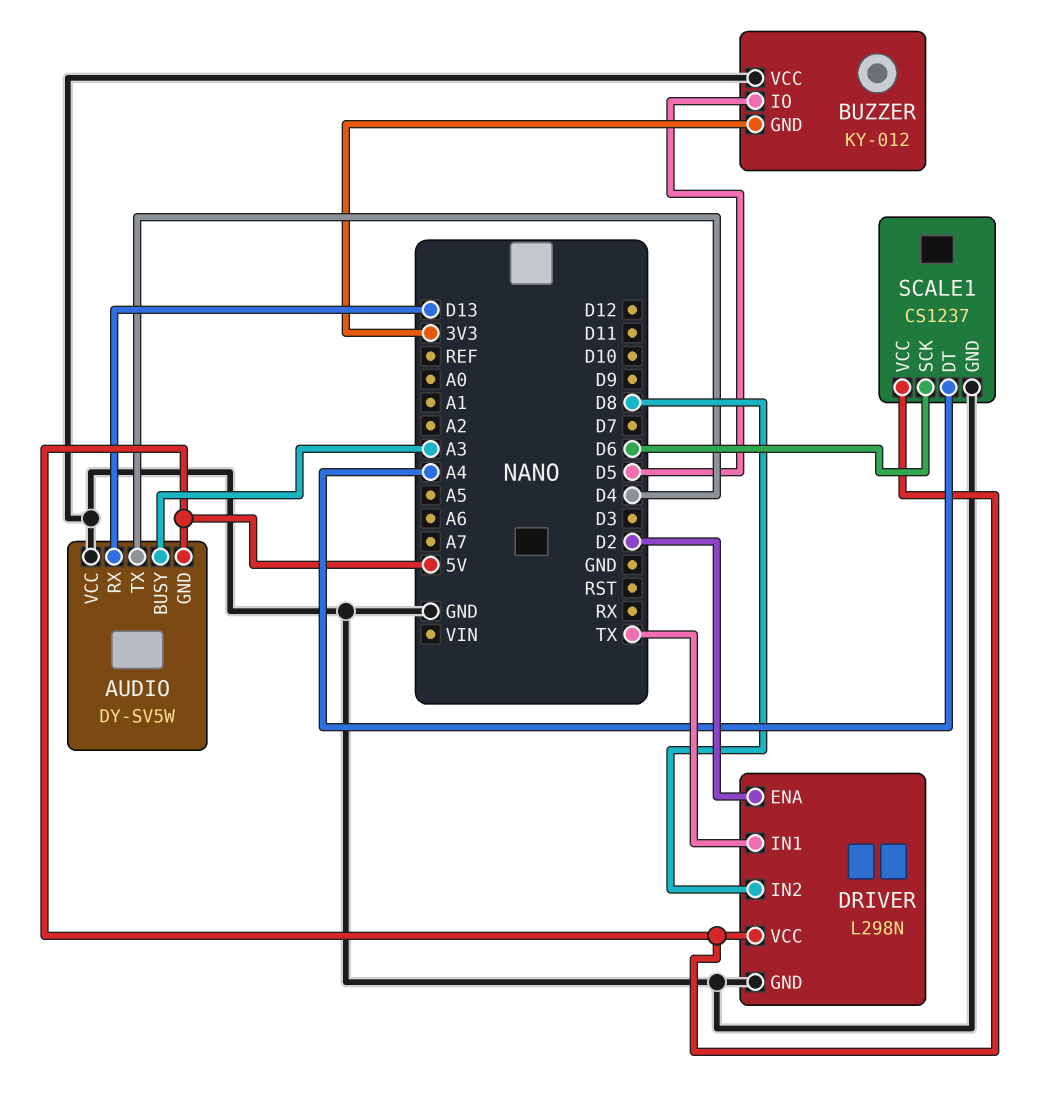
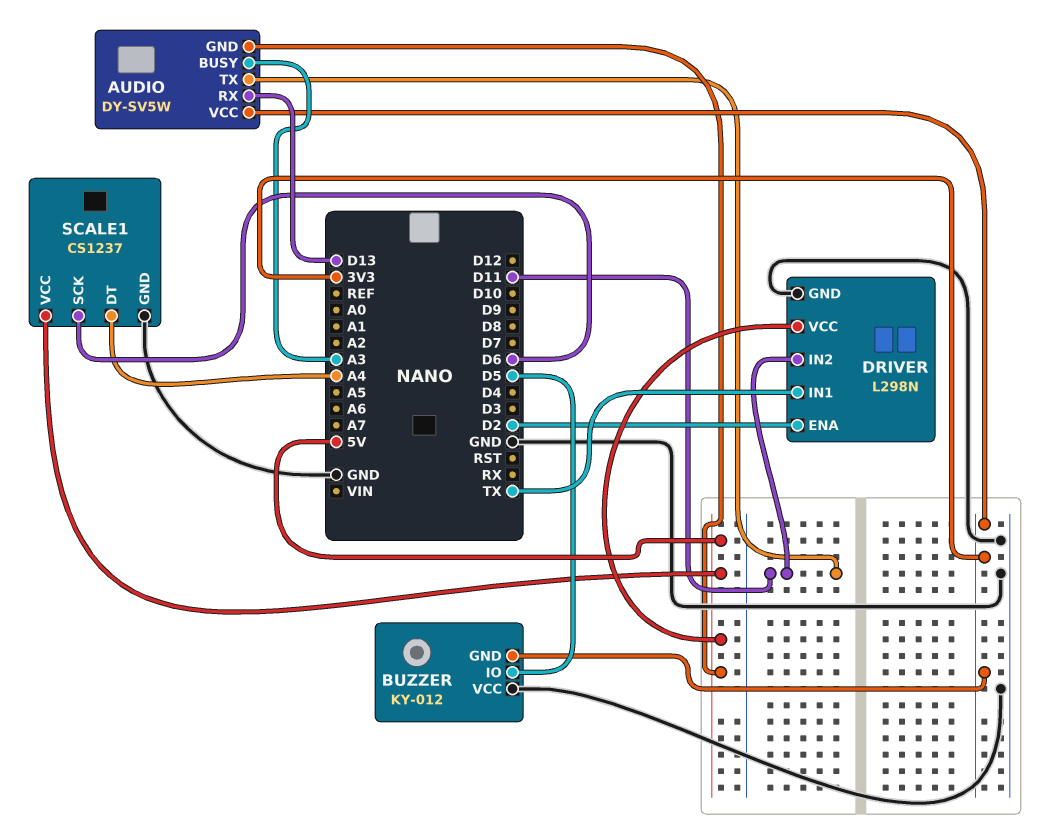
AUDIO pin TX: D4 -> D11
AUDIO pin VCC: GND -> 3V3
DRIVER pin IN2: D8 -> D11

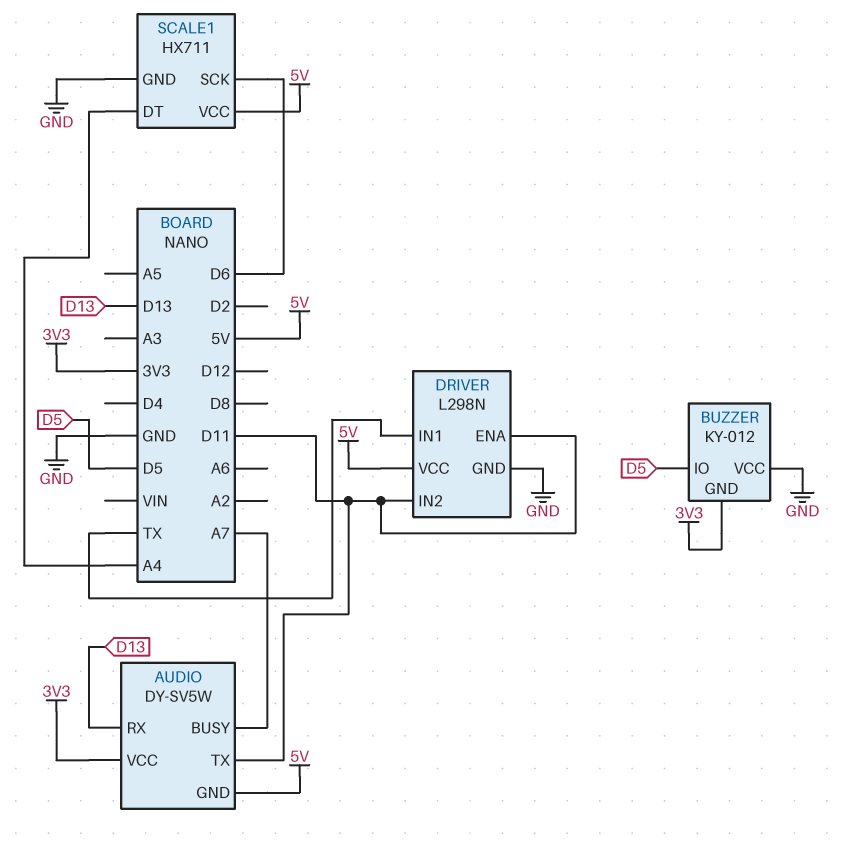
AUDIO pin BUSY: A3 -> A7
DRIVER pin ENA: D2 -> D11
SCALE1: CS1237 -> HX711

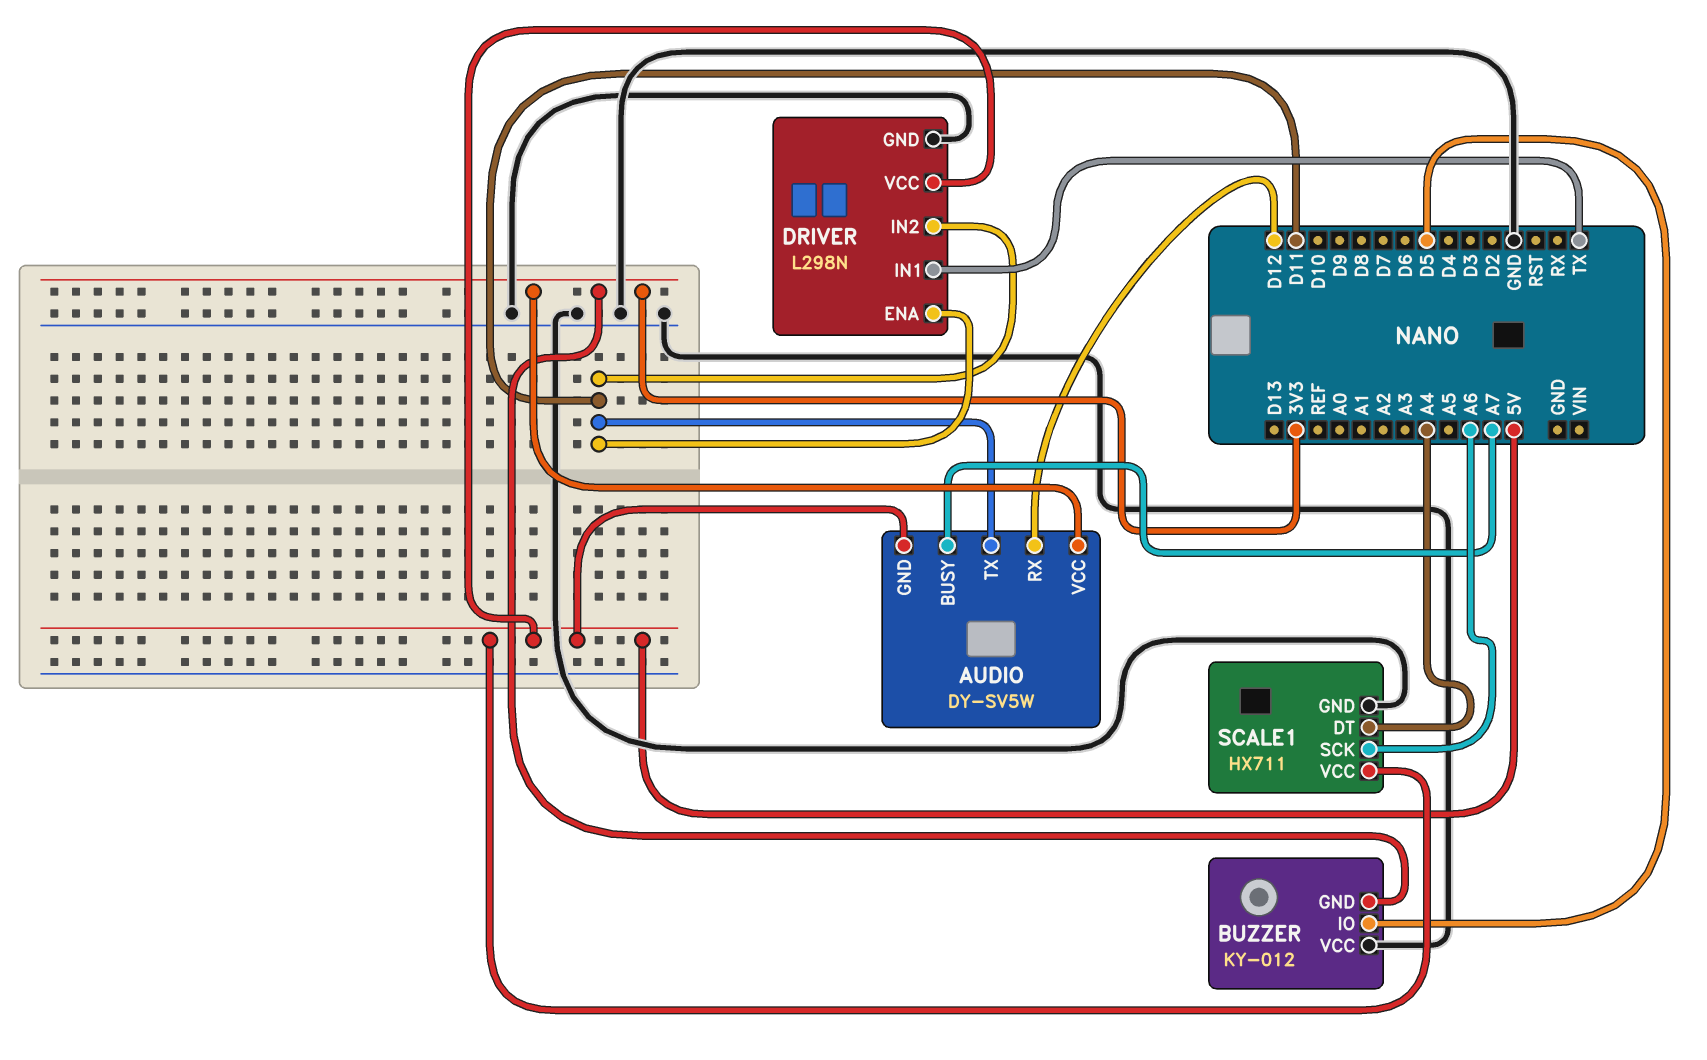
AUDIO pin RX: D13 -> D12
SCALE1 pin SCK: D6 -> A6

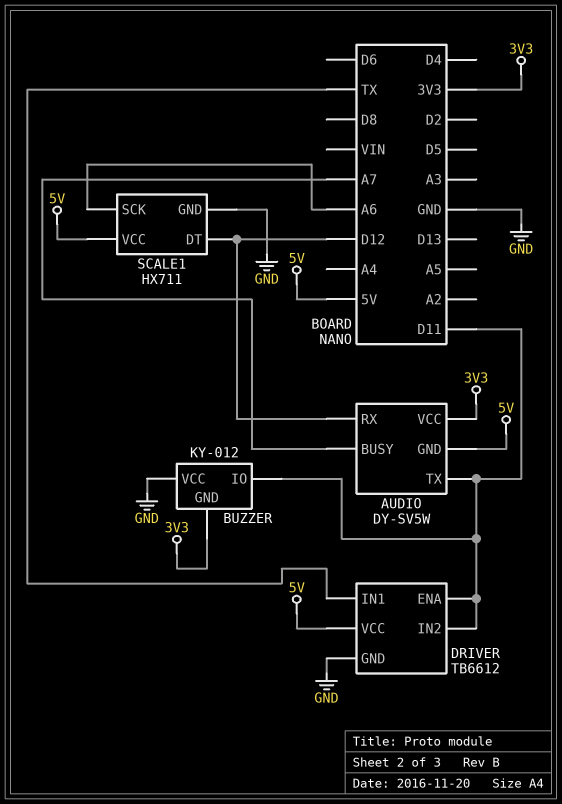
BUZZER pin IO: D5 -> D11
DRIVER: L298N -> TB6612
SCALE1 pin DT: A4 -> D12

